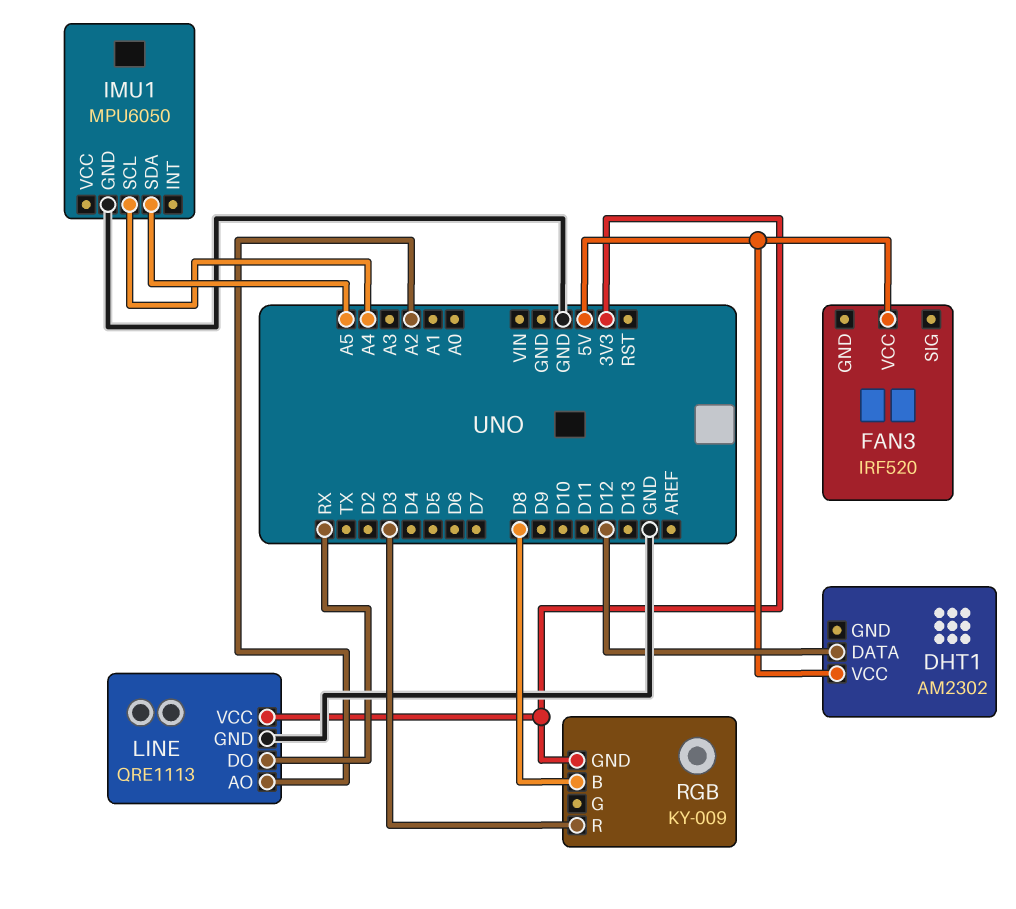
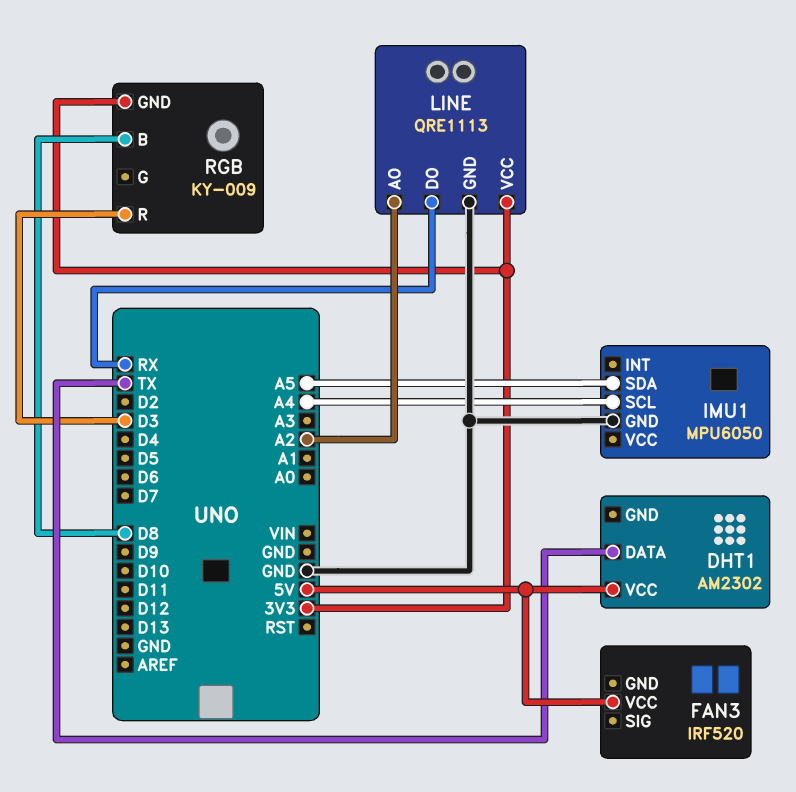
DHT1 pin DATA: D12 -> TX

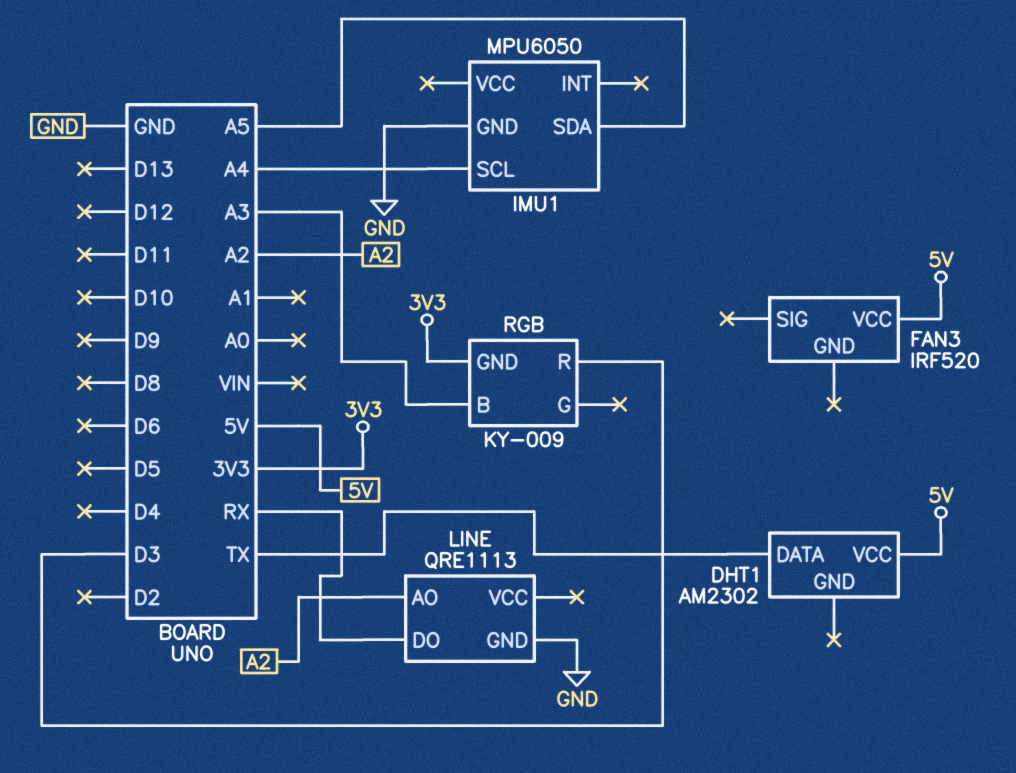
LINE pin VCC: 3V3 -> none
RGB pin B: D8 -> A3

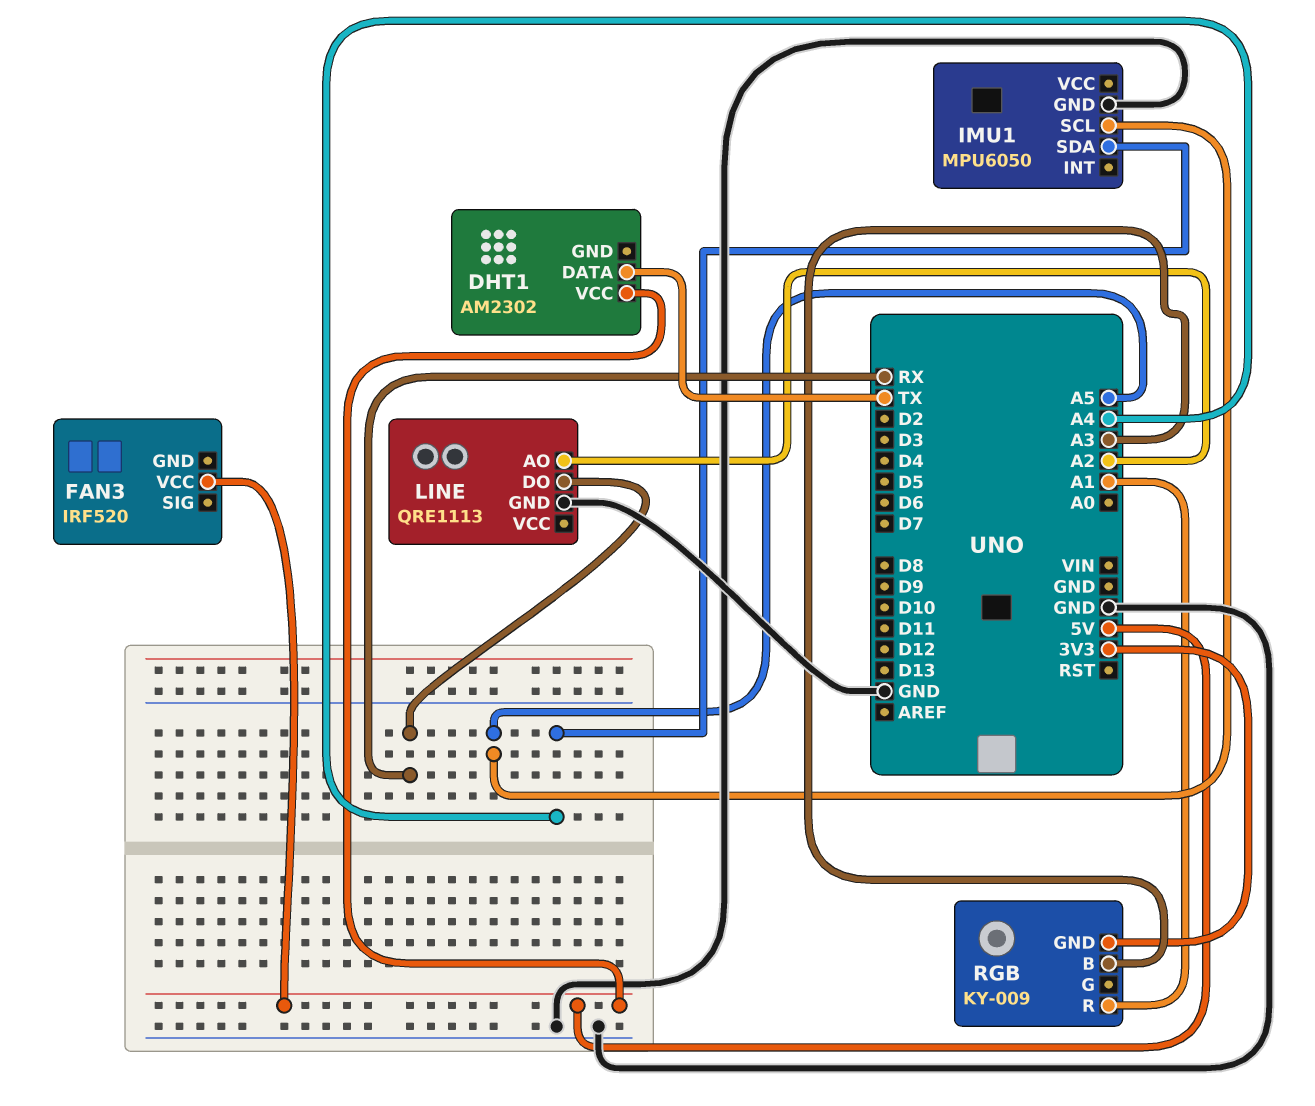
IMU1 pin SCL: A4 -> A5
IMU1 pin SDA: A5 -> A4
RGB pin R: D3 -> A1

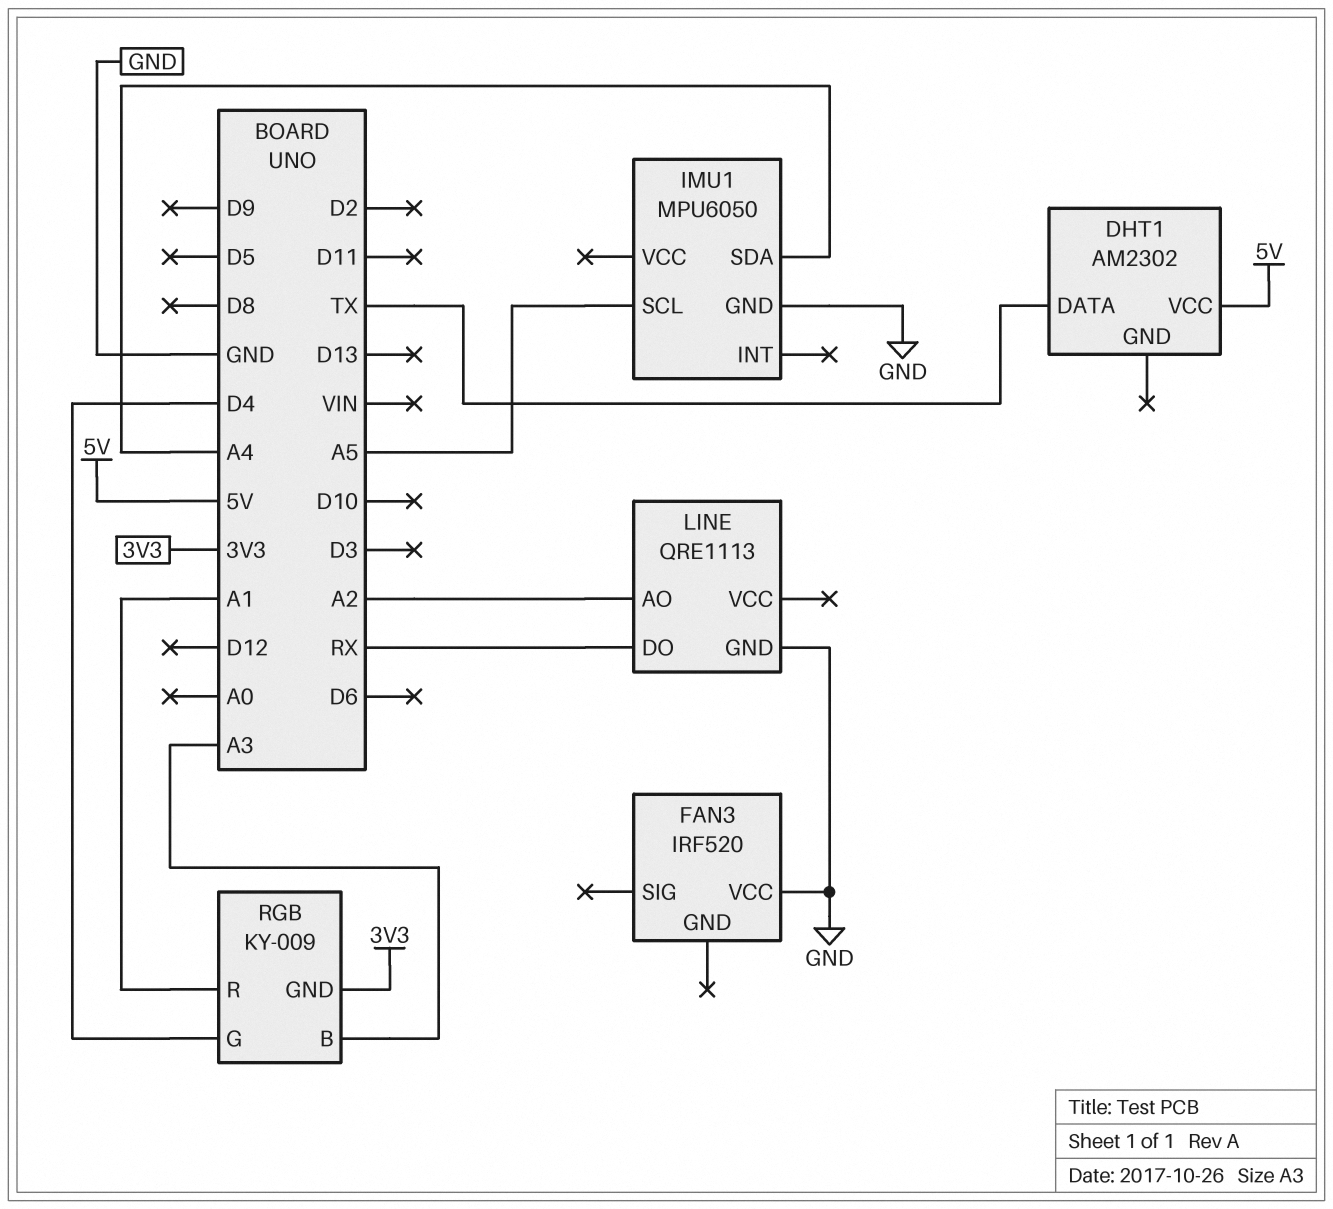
FAN3 pin VCC: 5V -> GND
RGB pin G: none -> D4

